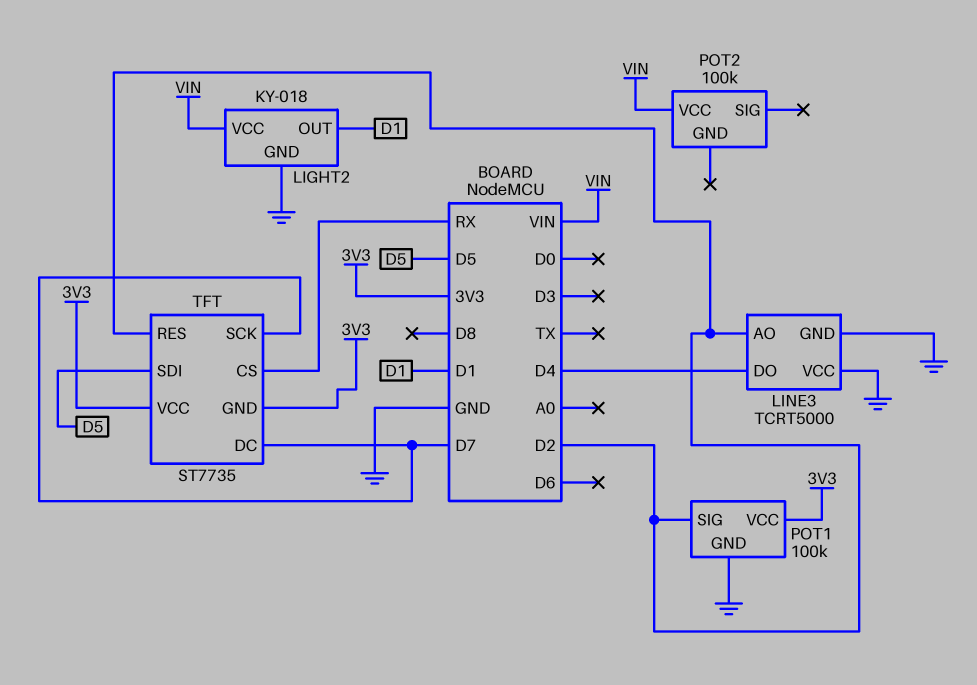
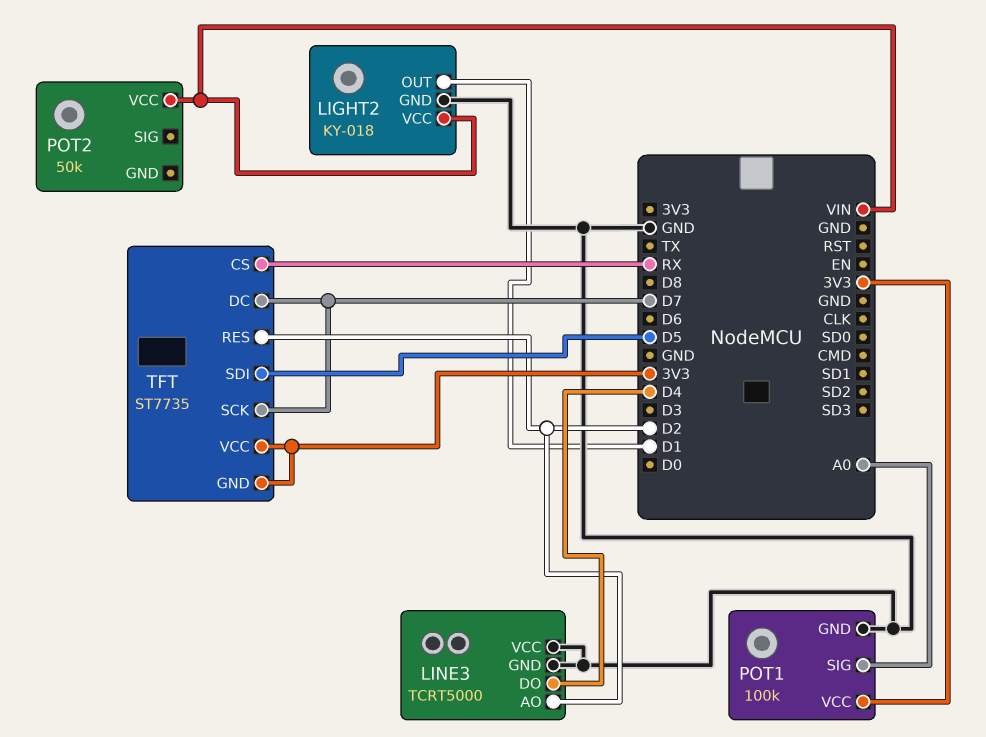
POT1 pin SIG: D2 -> A0
POT2: 100k -> 50k

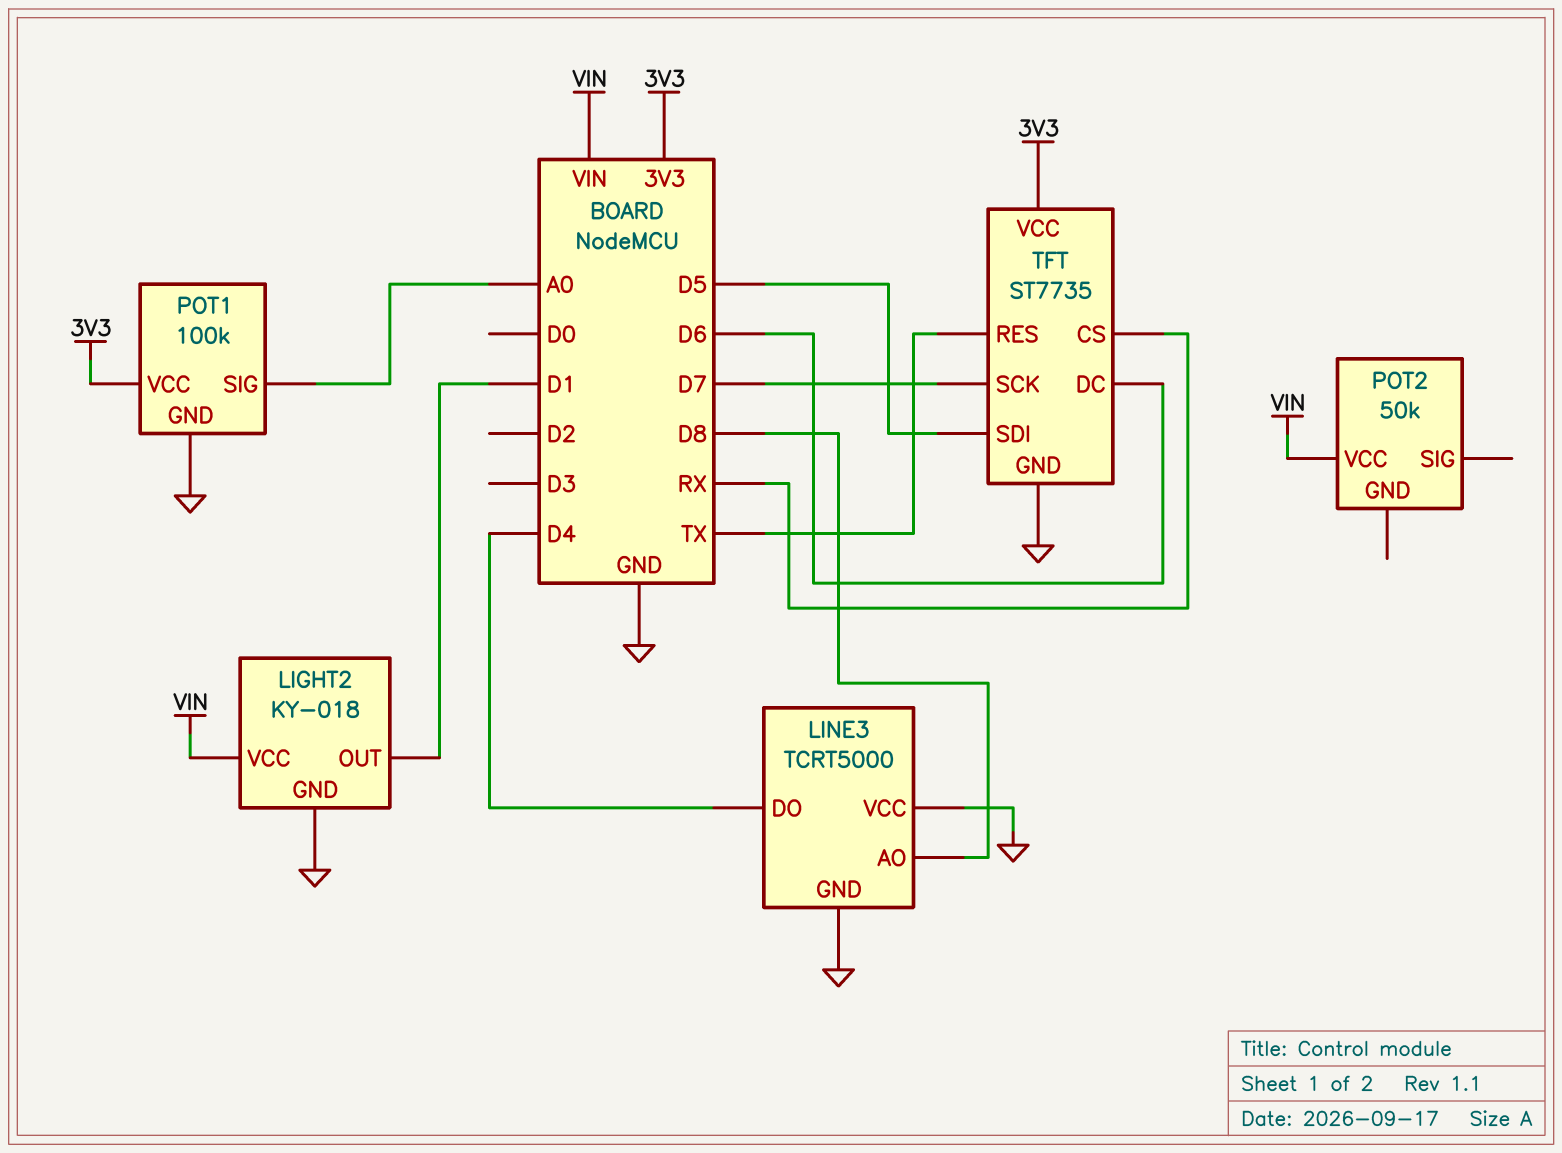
LINE3 pin AO: D2 -> D8
TFT pin DC: D7 -> D6
TFT pin GND: 3V3 -> GND
TFT pin RES: D2 -> TX

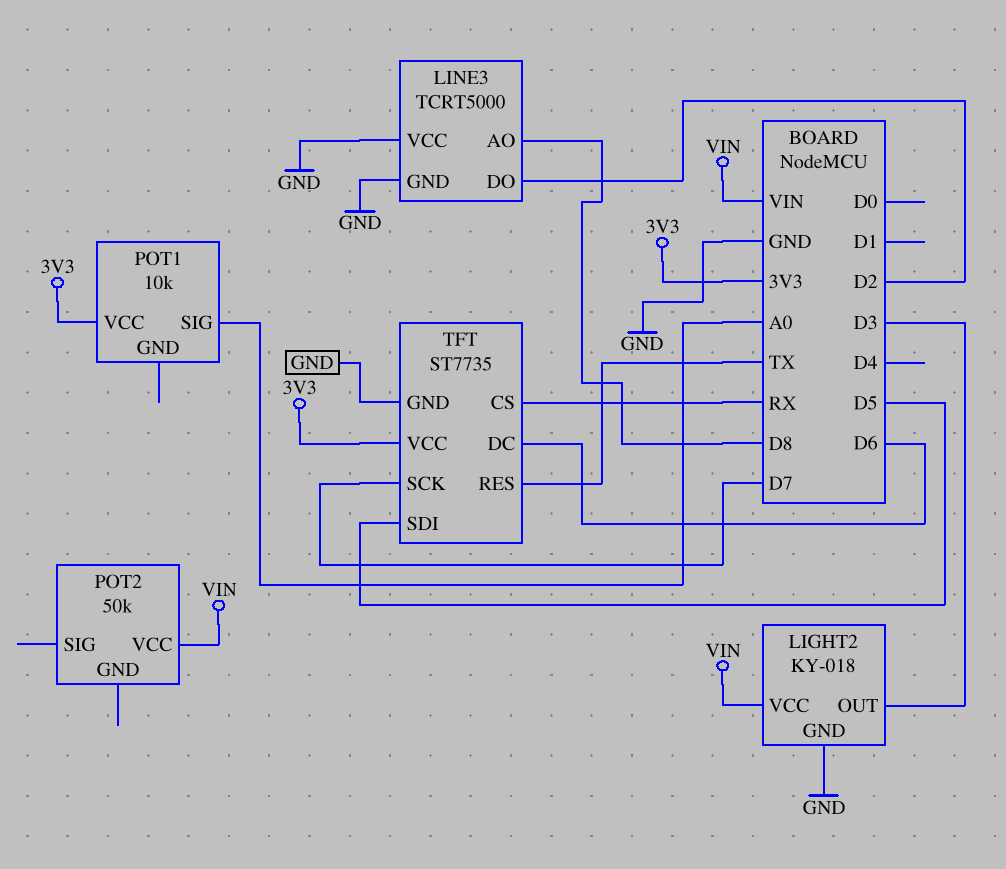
LIGHT2 pin OUT: D1 -> D3
LINE3 pin DO: D4 -> D2
POT1: 100k -> 10k
POT1 pin GND: GND -> none

